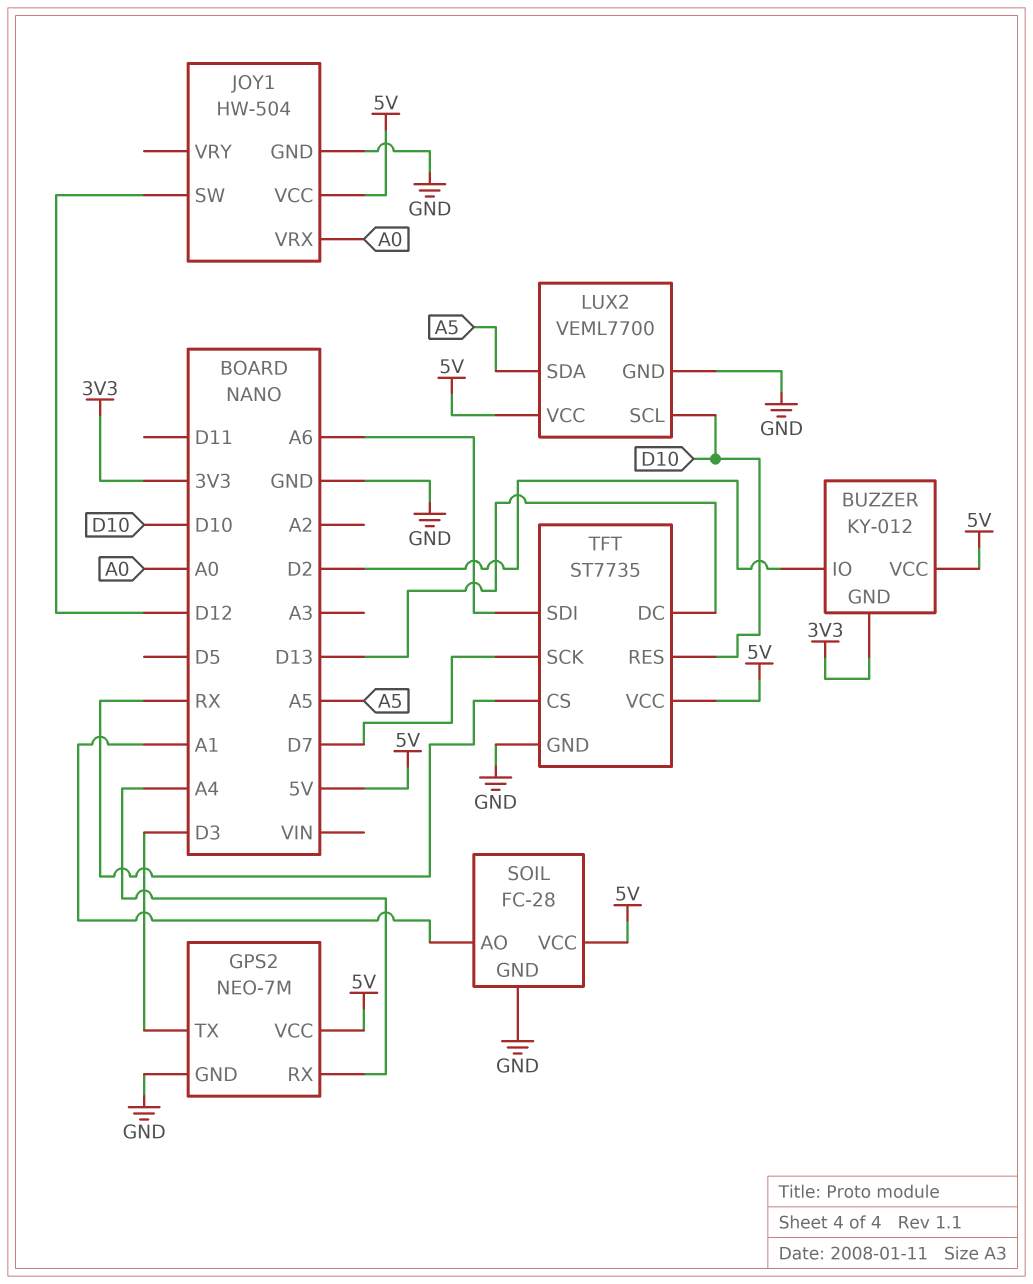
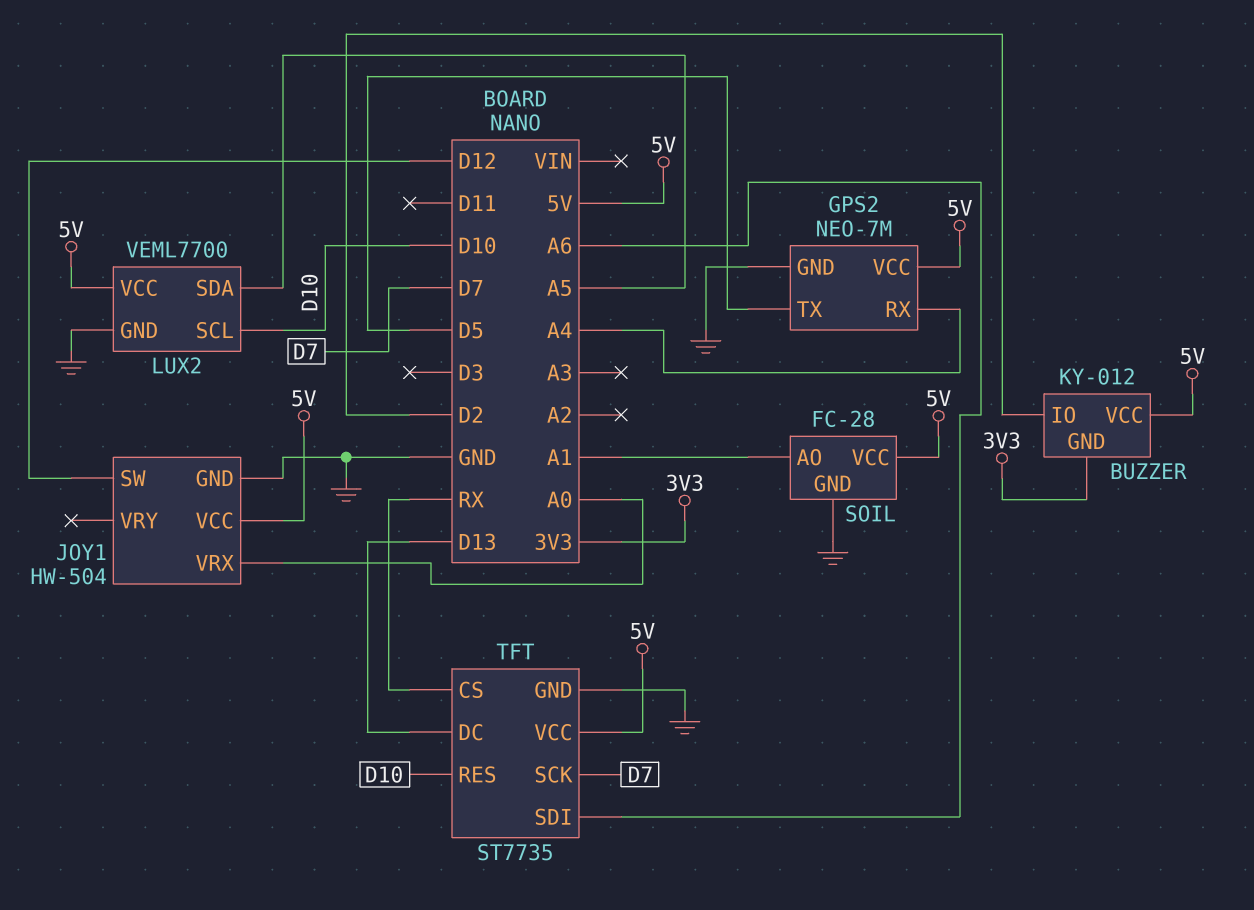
GPS2 pin TX: D3 -> D5

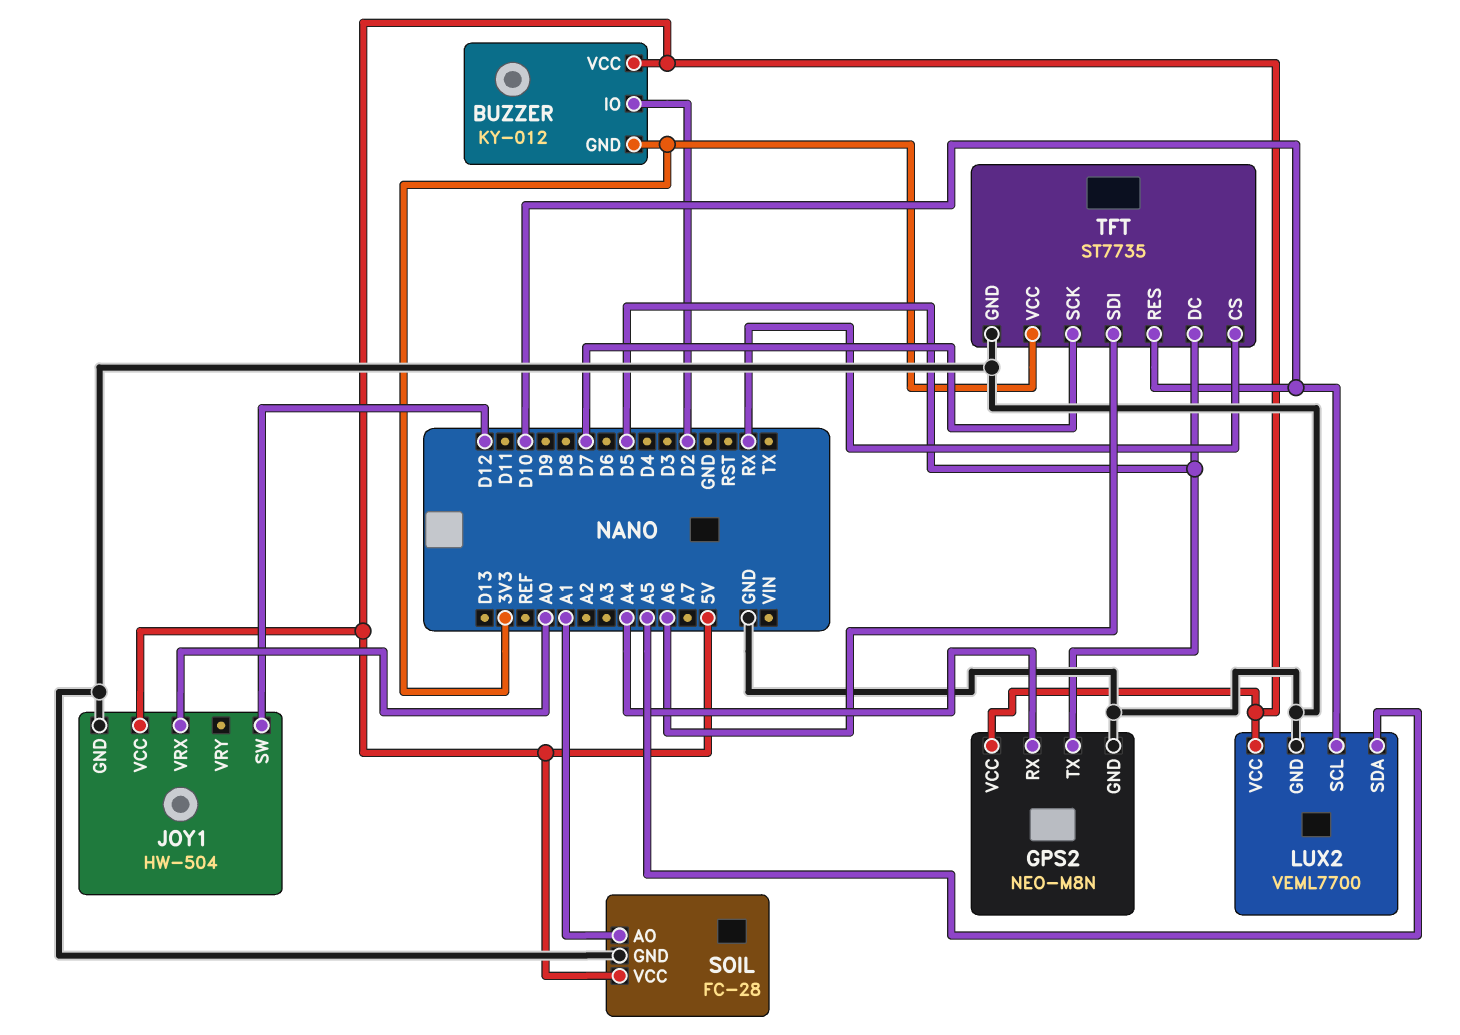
GPS2: NEO-7M -> NEO-M8N
TFT pin DC: D13 -> D5
TFT pin VCC: 5V -> 3V3

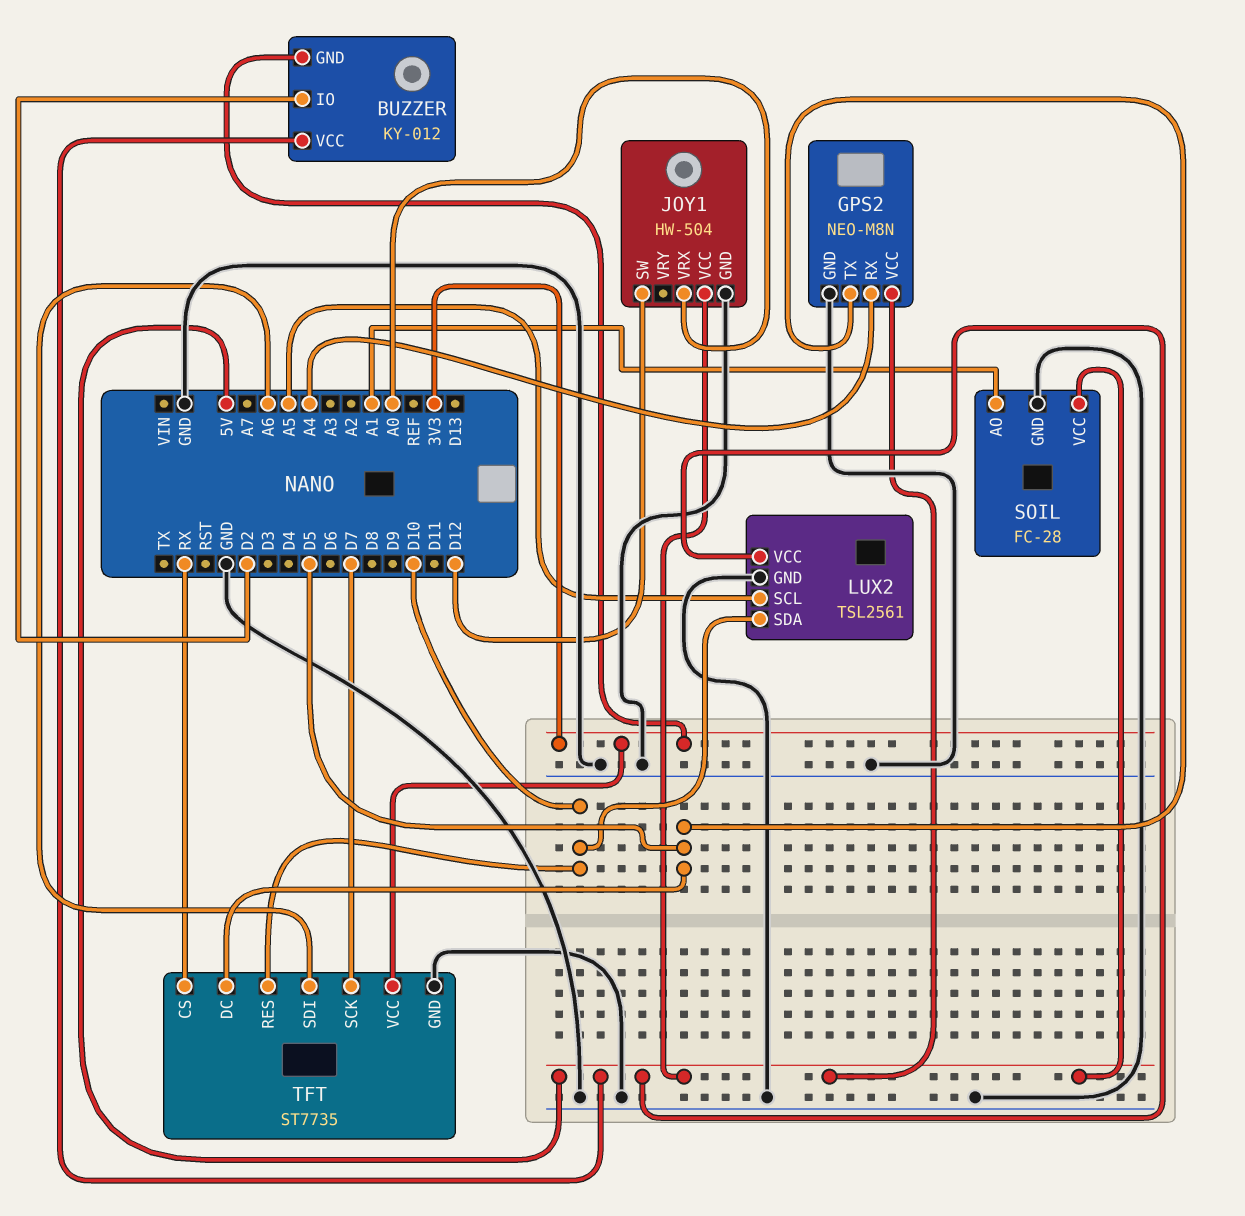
LUX2: VEML7700 -> TSL2561
LUX2 pin SCL: D10 -> A5
LUX2 pin SDA: A5 -> D10

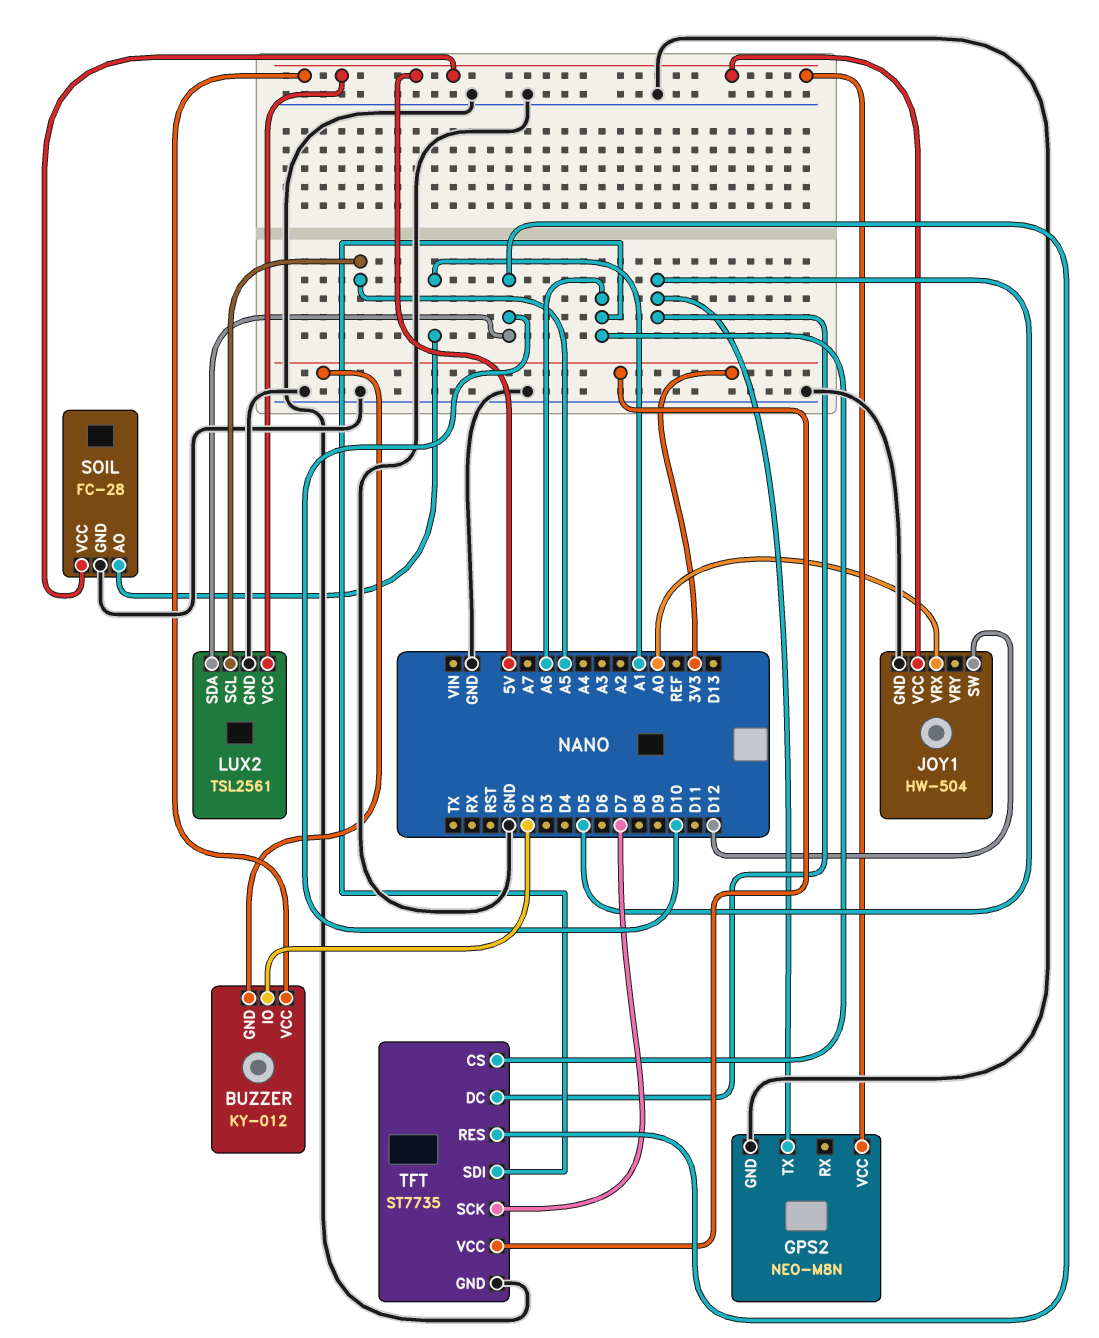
GPS2 pin RX: A4 -> none
TFT pin CS: RX -> A6

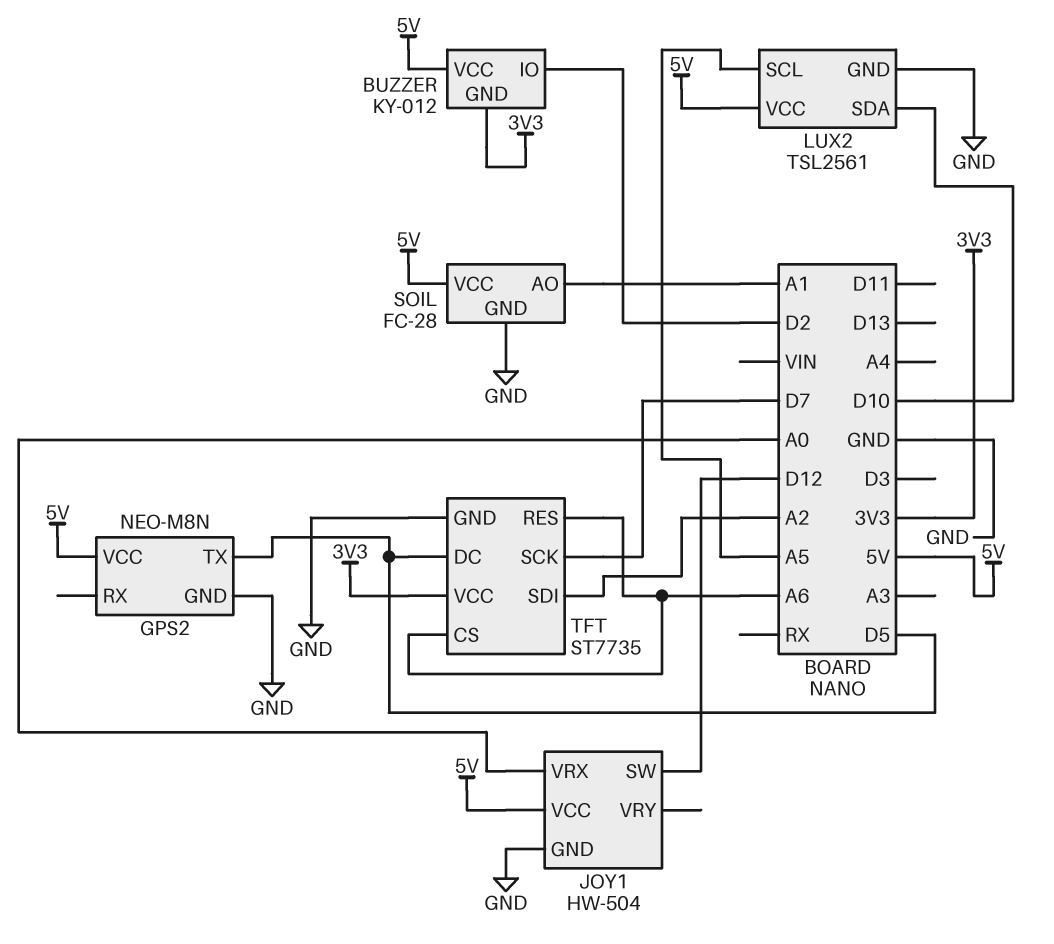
TFT pin RES: D10 -> A6
TFT pin SDI: A6 -> A2

